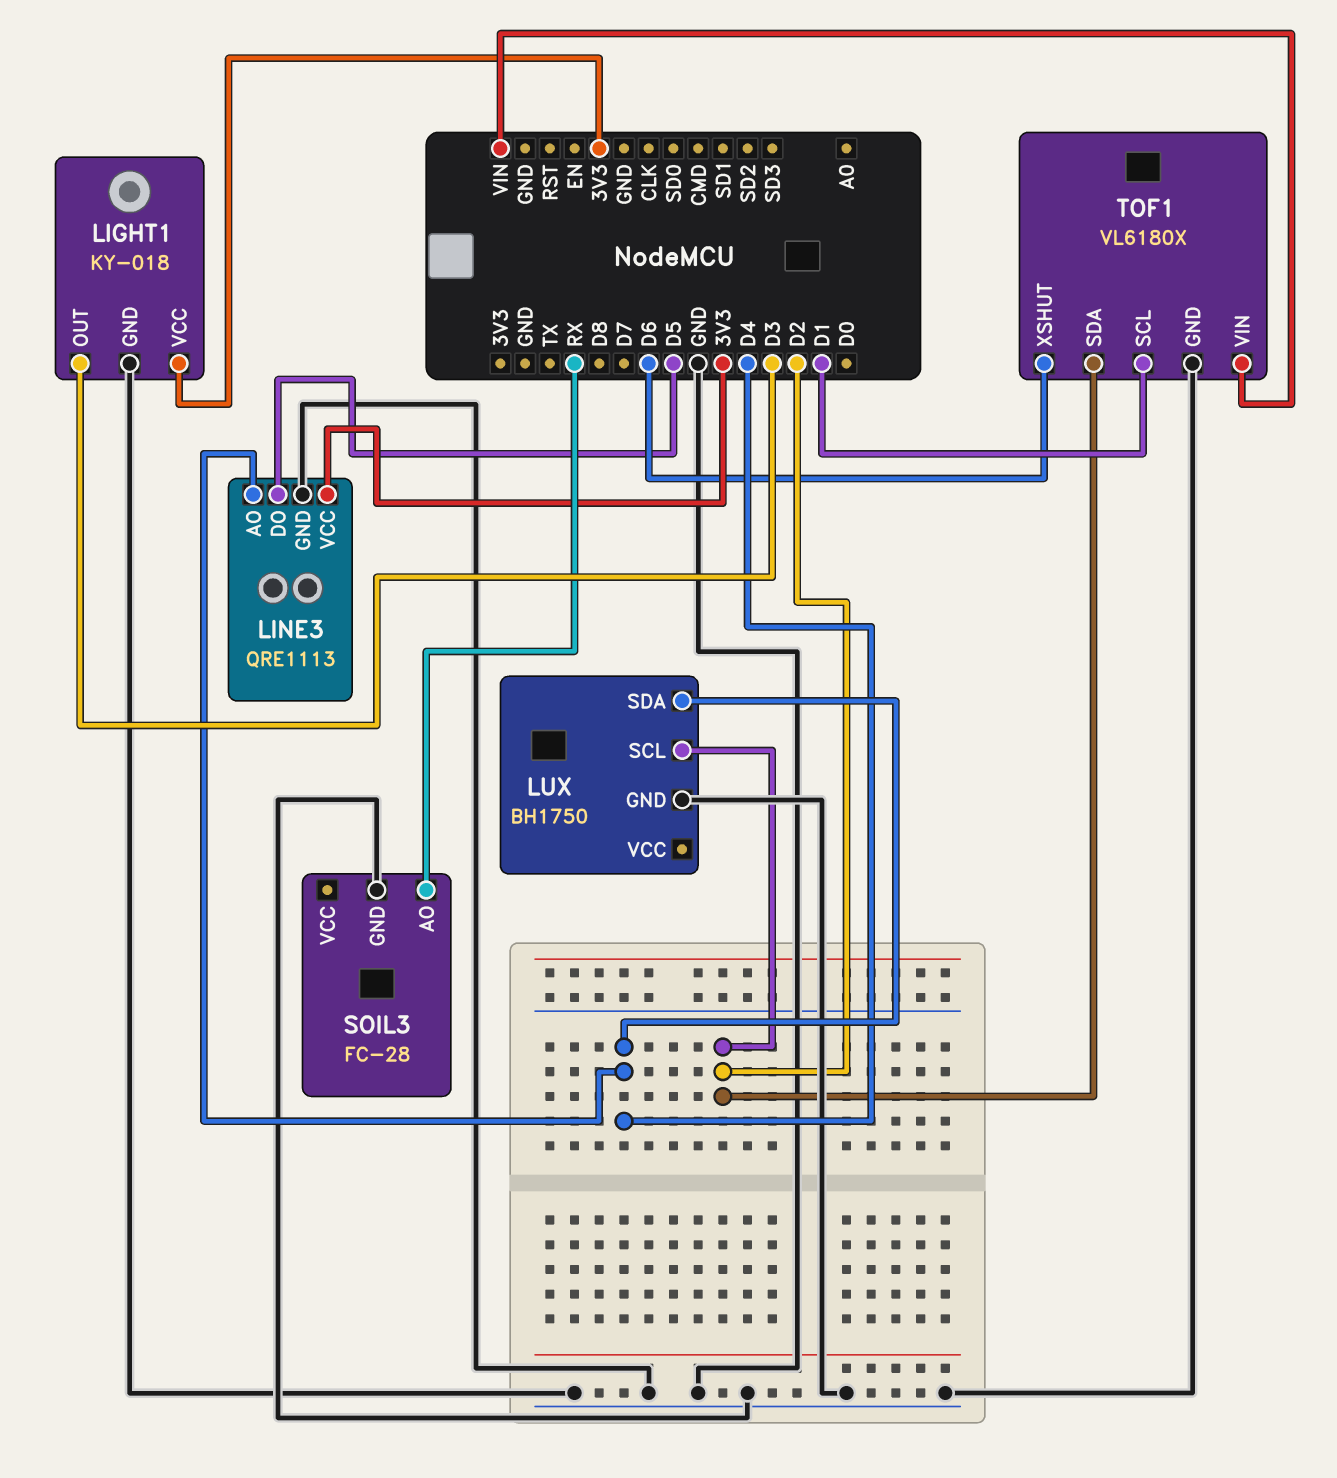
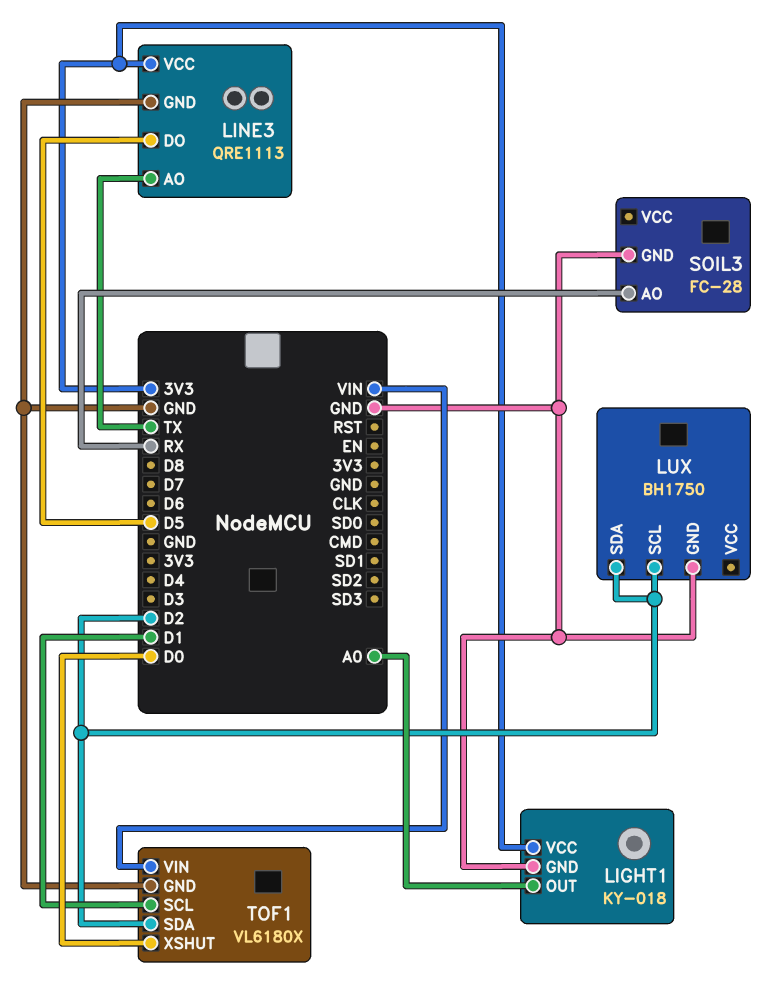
LIGHT1 pin OUT: D3 -> A0
LINE3 pin AO: D4 -> TX
LUX pin SDA: D4 -> D2
TOF1 pin XSHUT: D6 -> D0

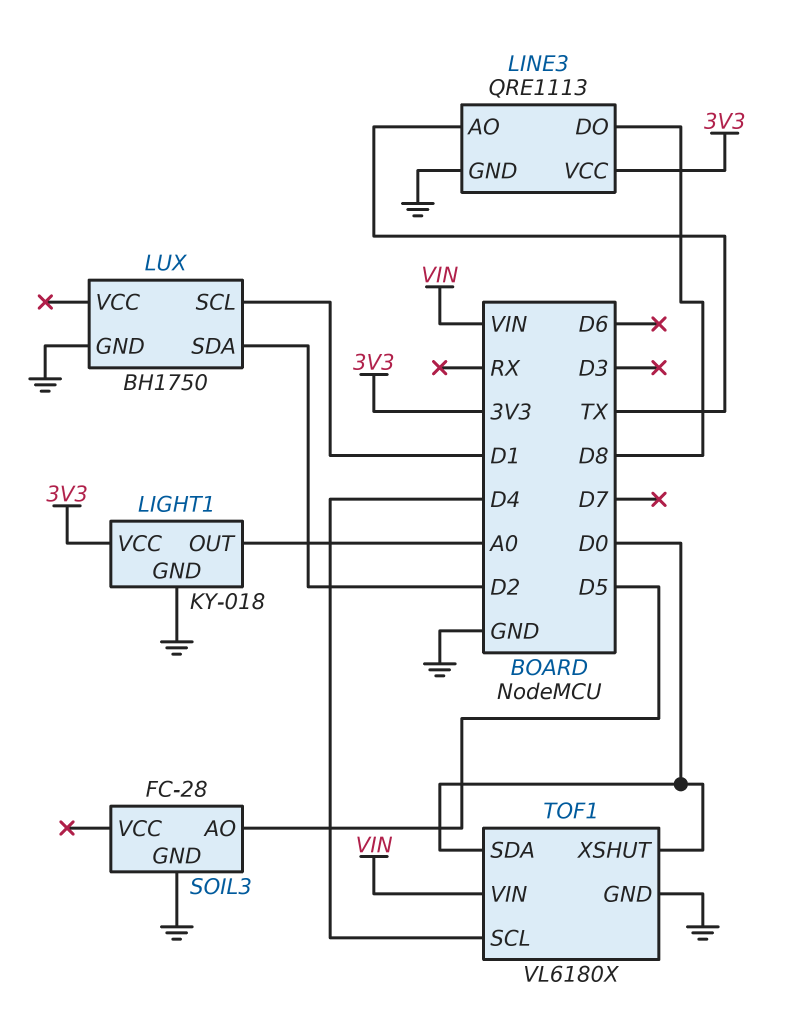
LINE3 pin DO: D5 -> D8
LUX pin SCL: D2 -> D1
SOIL3 pin AO: RX -> D5
TOF1 pin SCL: D1 -> D4
TOF1 pin SDA: D2 -> D0

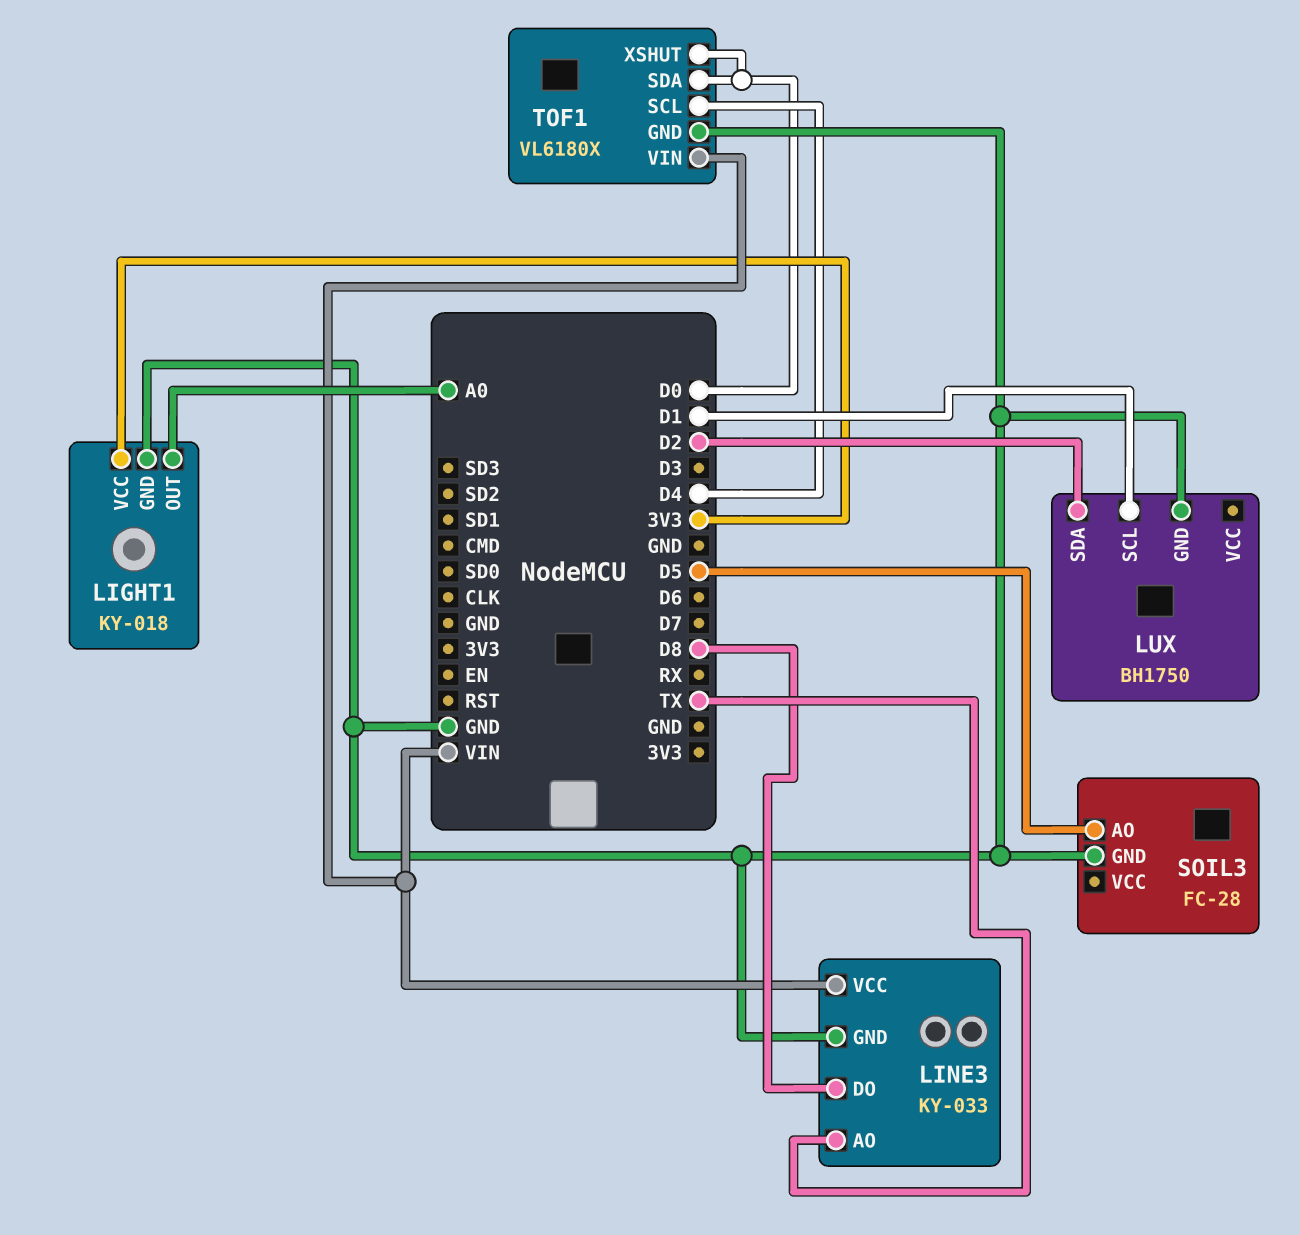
LINE3: QRE1113 -> KY-033
LINE3 pin VCC: 3V3 -> VIN

